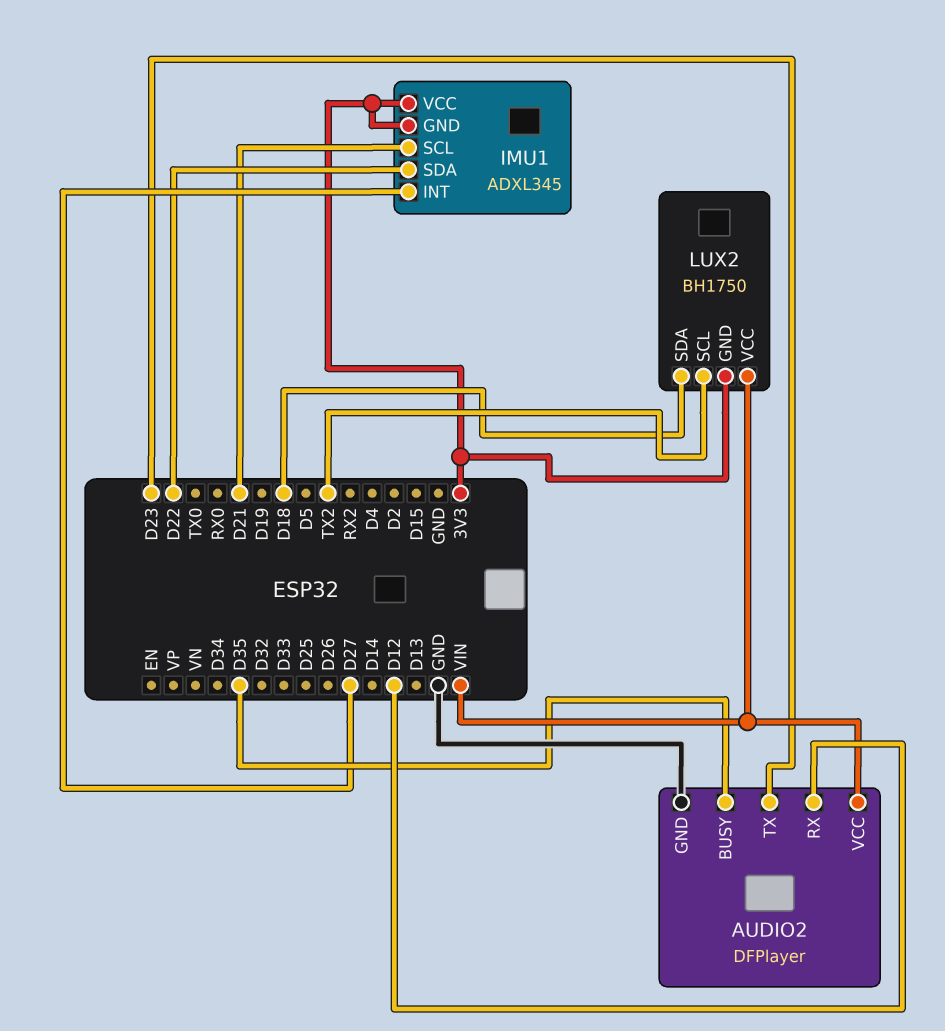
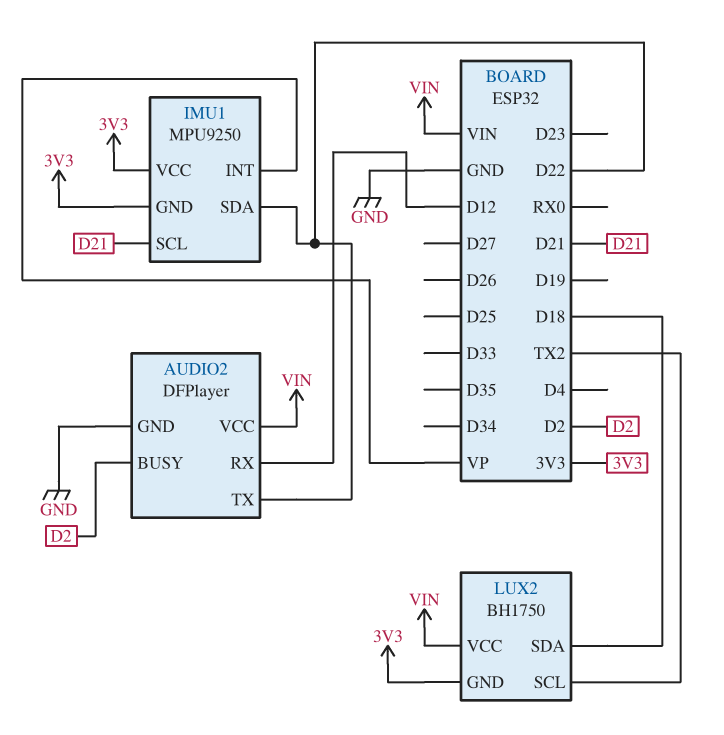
AUDIO2 pin BUSY: D35 -> D2
AUDIO2 pin TX: D23 -> D22
IMU1: ADXL345 -> MPU9250
IMU1 pin INT: D27 -> VP

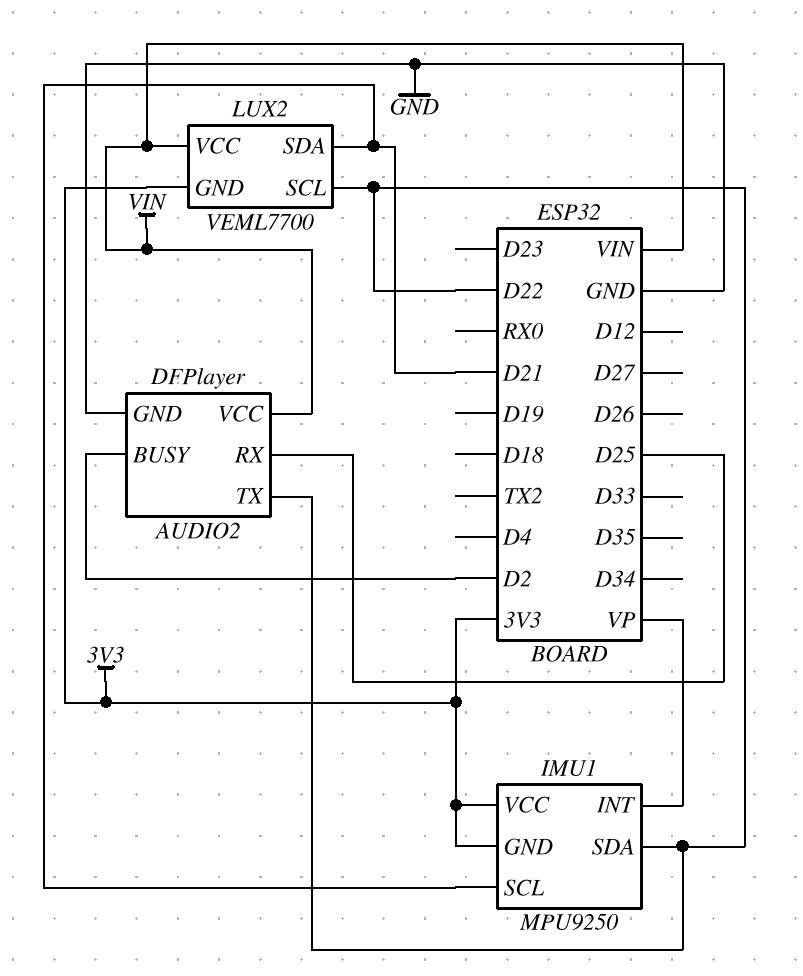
AUDIO2 pin RX: D12 -> D25
LUX2: BH1750 -> VEML7700
LUX2 pin SCL: TX2 -> D22
LUX2 pin SDA: D18 -> D21

